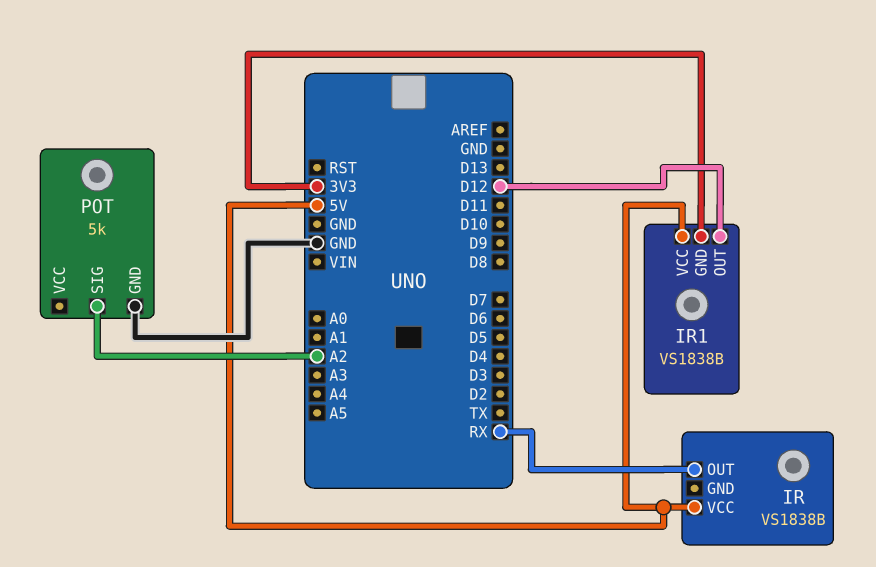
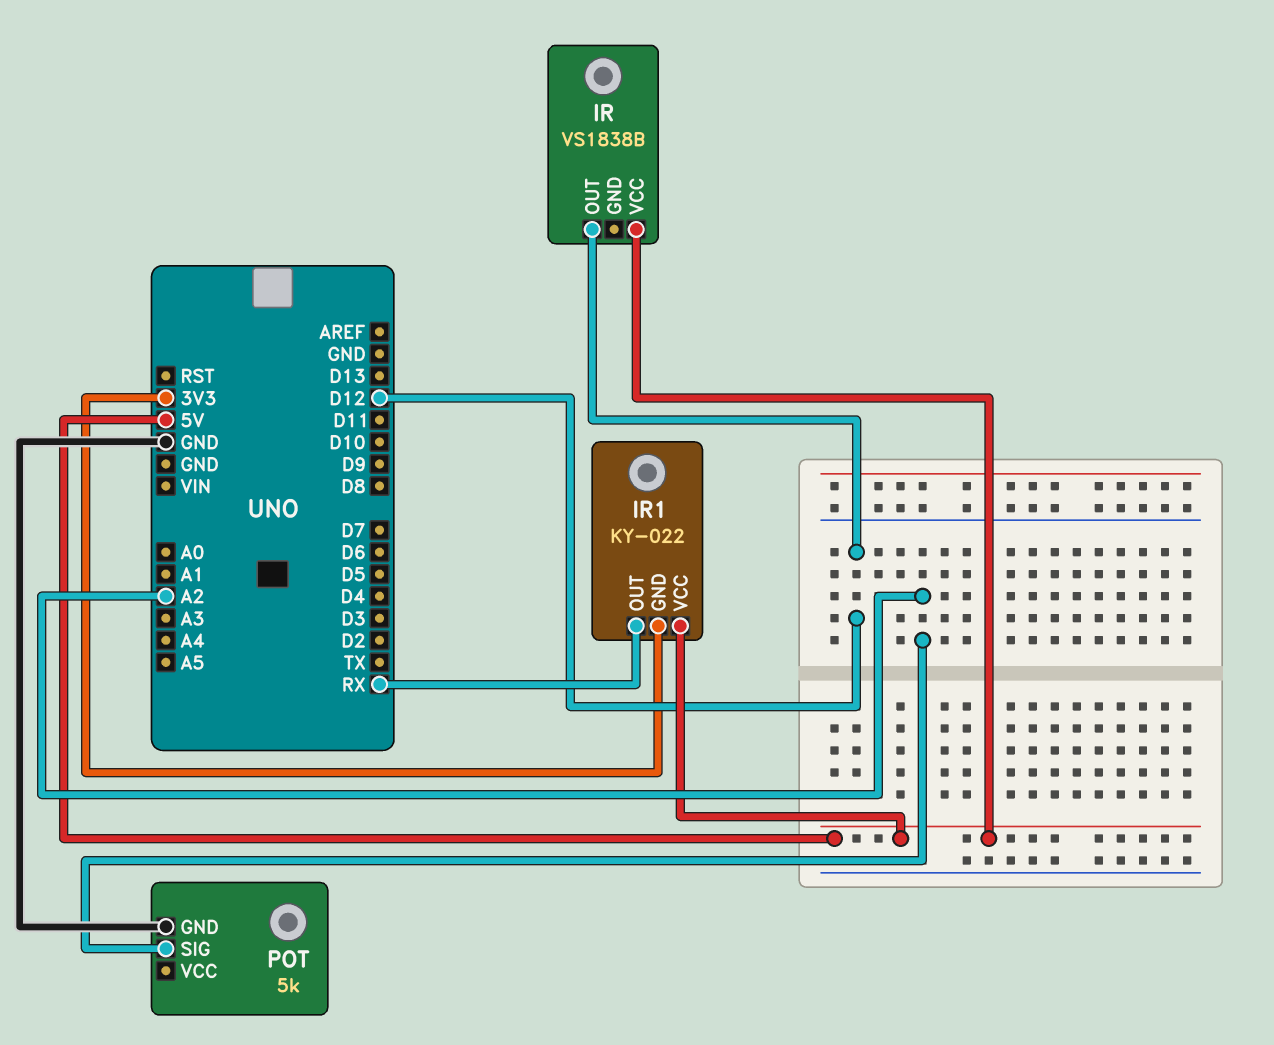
IR pin OUT: RX -> D12
IR1: VS1838B -> KY-022
IR1 pin OUT: D12 -> RX

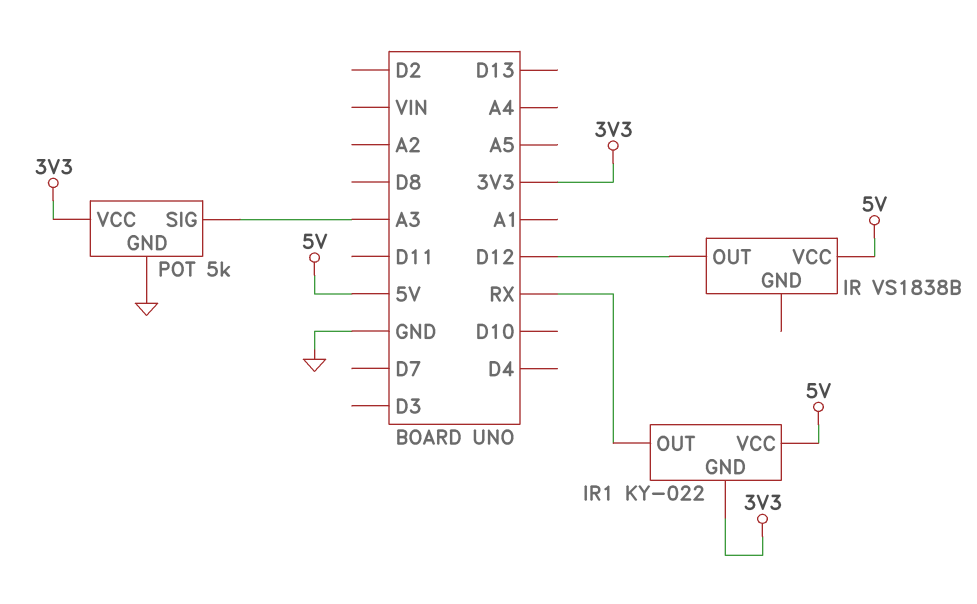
POT pin SIG: A2 -> A3
POT pin VCC: none -> 3V3

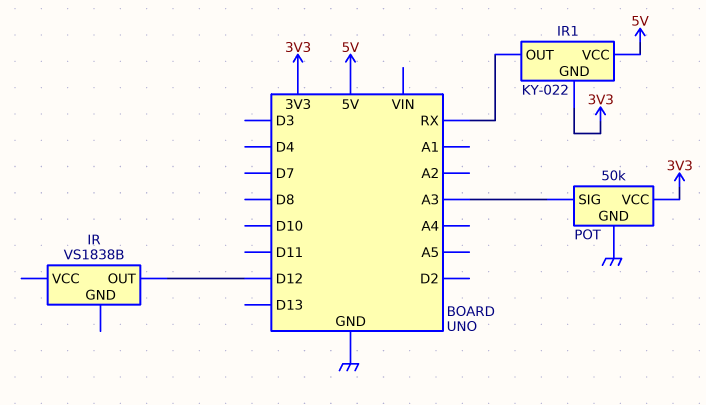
IR pin VCC: 5V -> none
POT: 5k -> 50k

